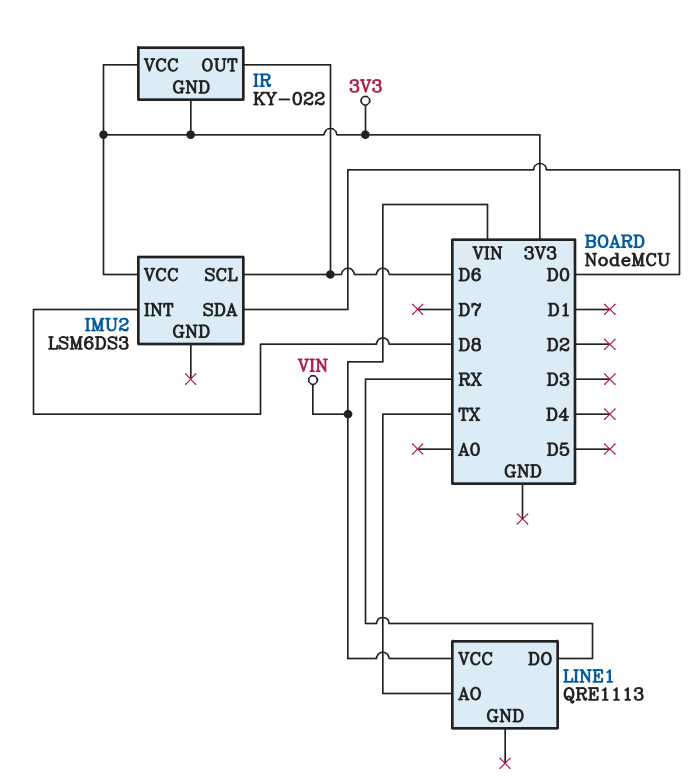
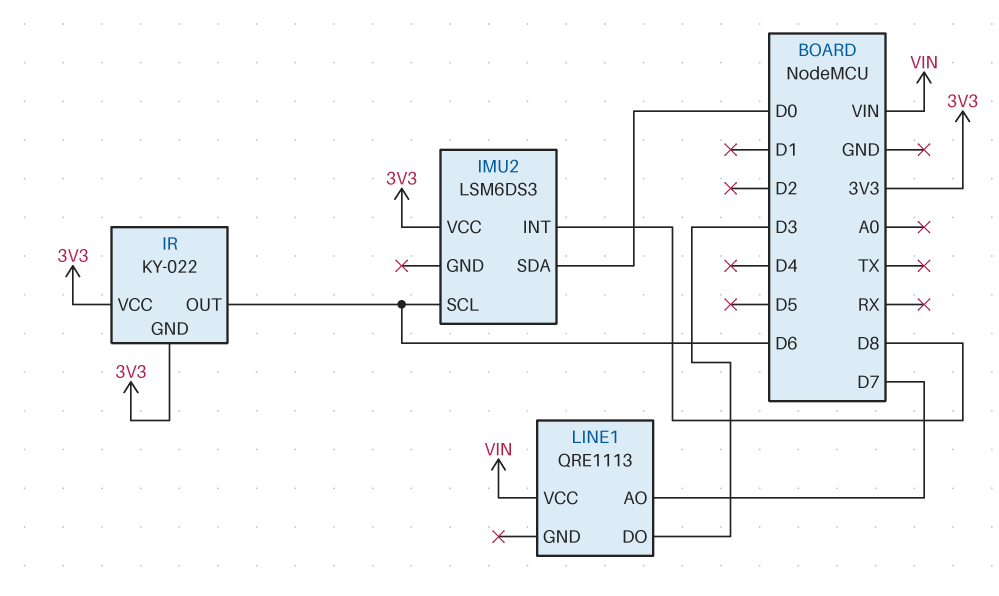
LINE1 pin AO: TX -> D7
LINE1 pin DO: RX -> D3

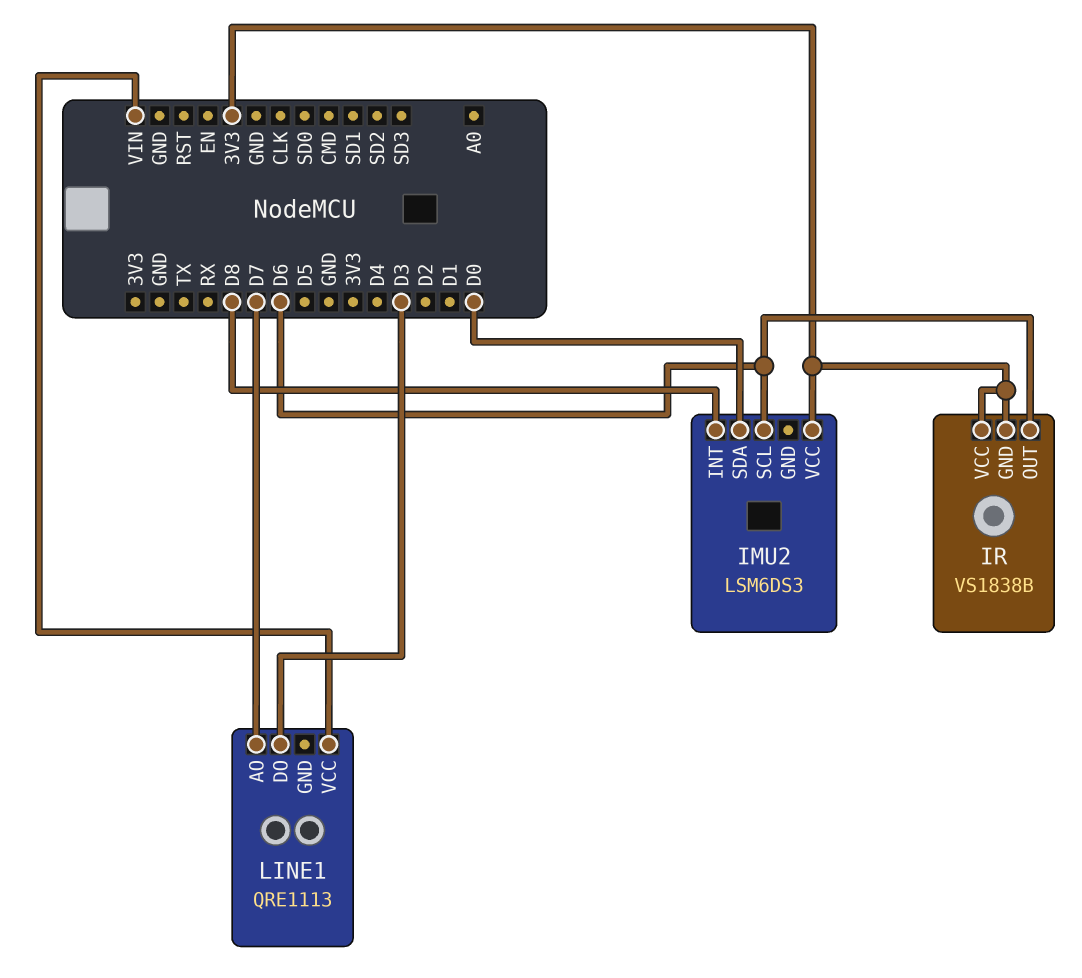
IR: KY-022 -> VS1838B

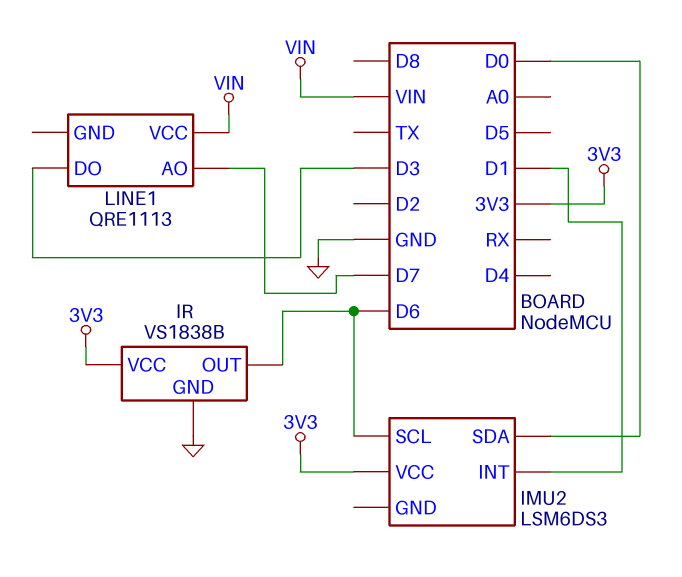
IMU2 pin INT: D8 -> D1
IR pin GND: 3V3 -> GND

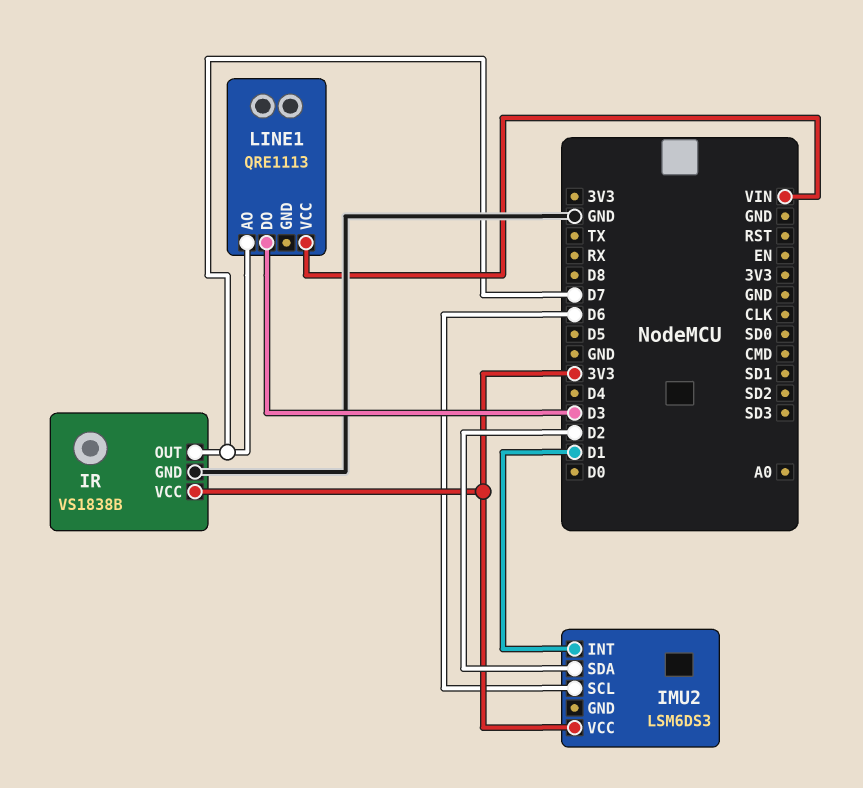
IMU2 pin SDA: D0 -> D2
IR pin OUT: D6 -> D7

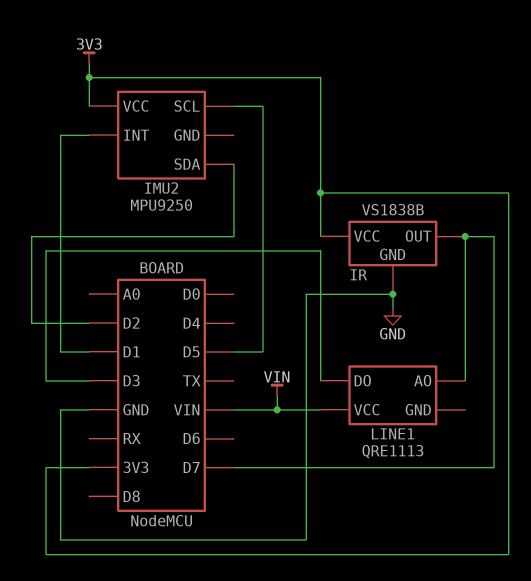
IMU2: LSM6DS3 -> MPU9250
IMU2 pin SCL: D6 -> D5

